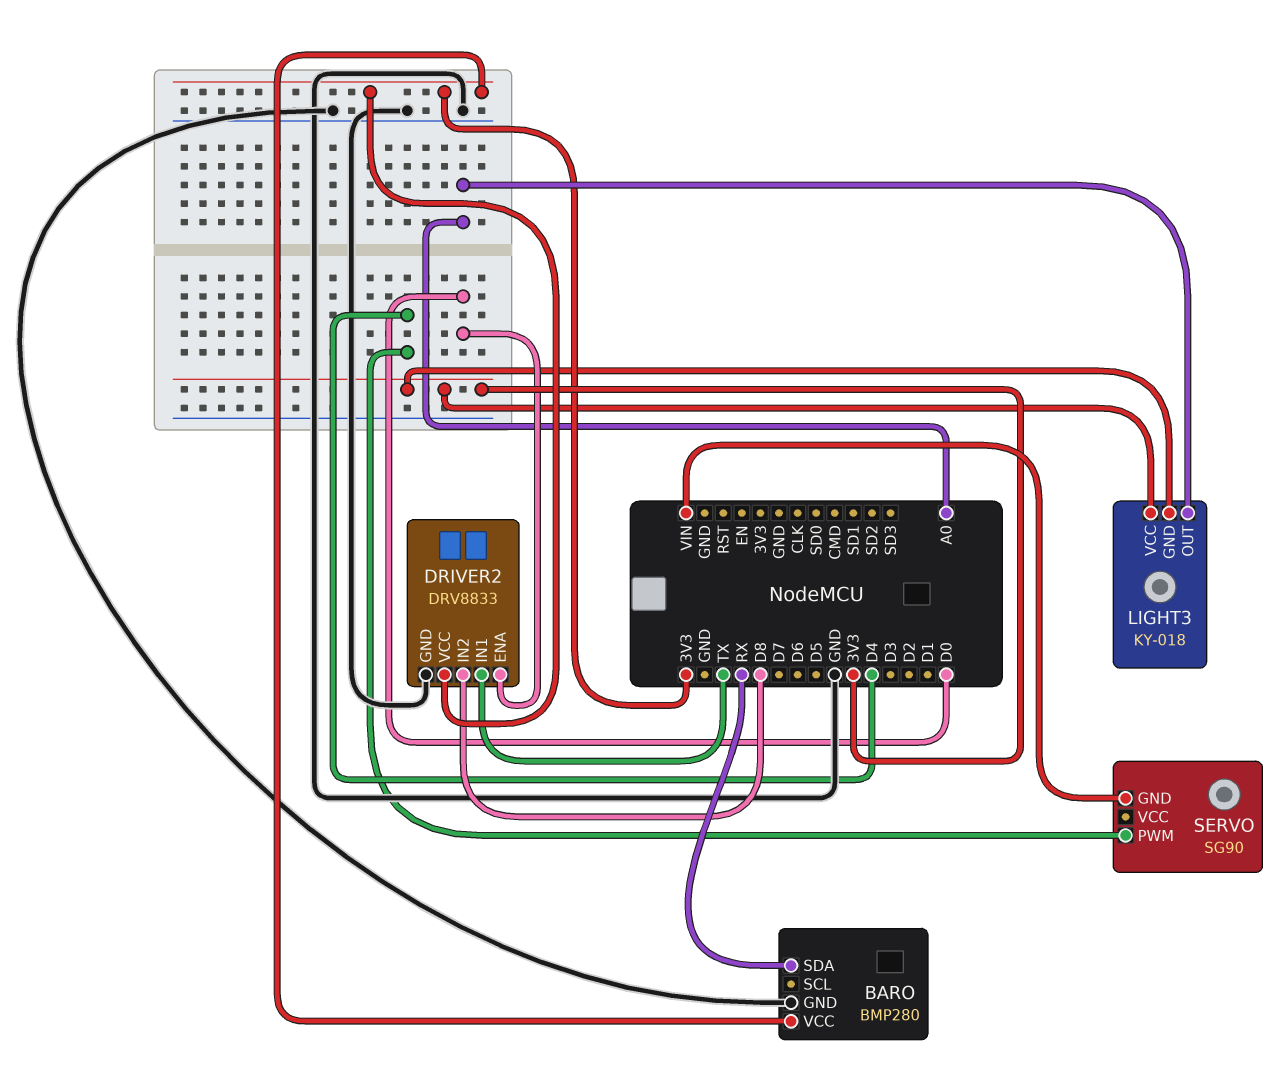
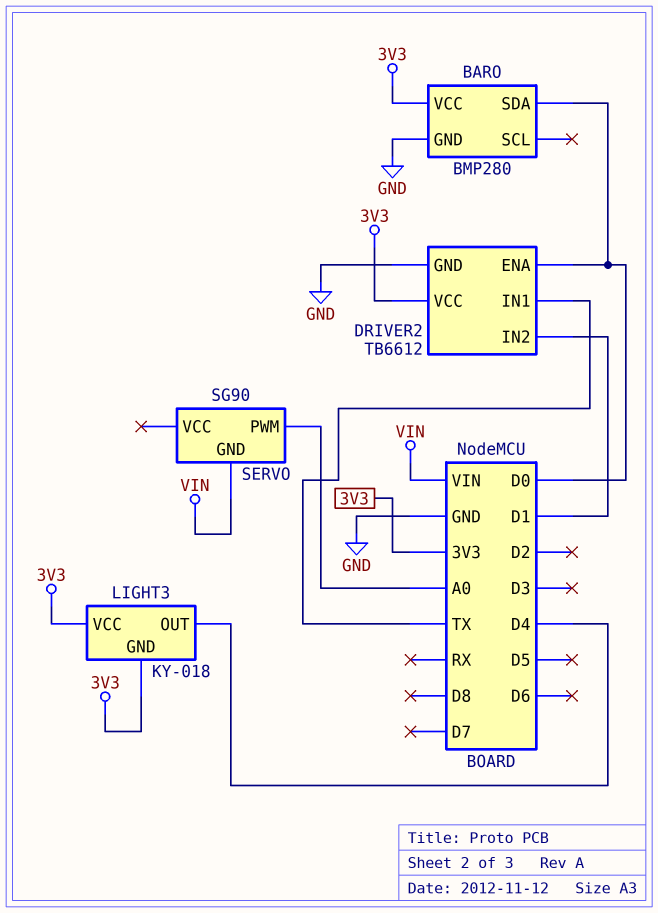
BARO pin SDA: RX -> D0
DRIVER2: DRV8833 -> TB6612
DRIVER2 pin IN2: D8 -> D1
LIGHT3 pin OUT: A0 -> D4
SERVO pin PWM: D4 -> A0

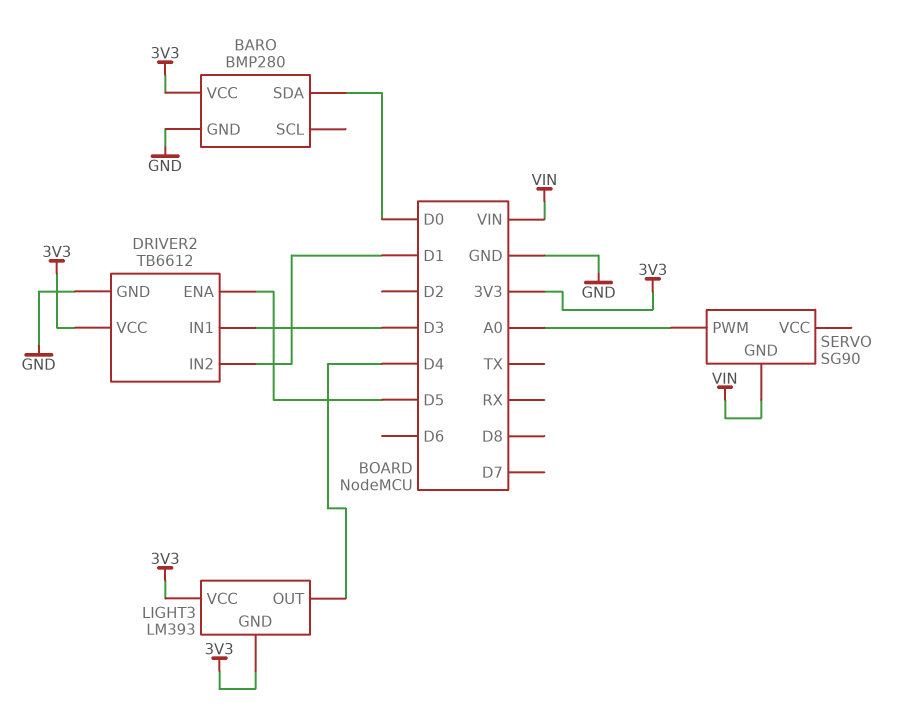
DRIVER2 pin ENA: D0 -> D5
DRIVER2 pin IN1: TX -> D3
LIGHT3: KY-018 -> LM393

